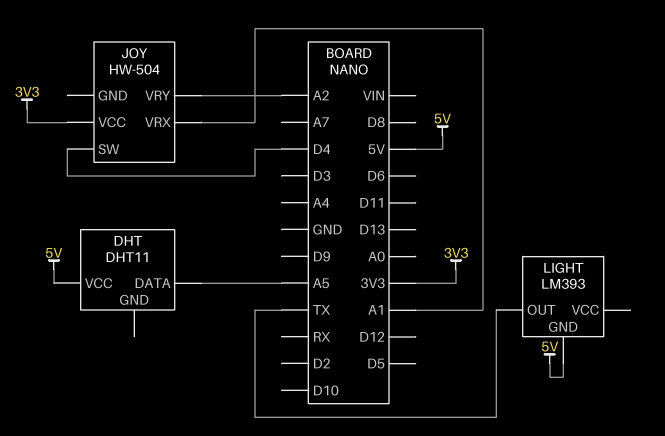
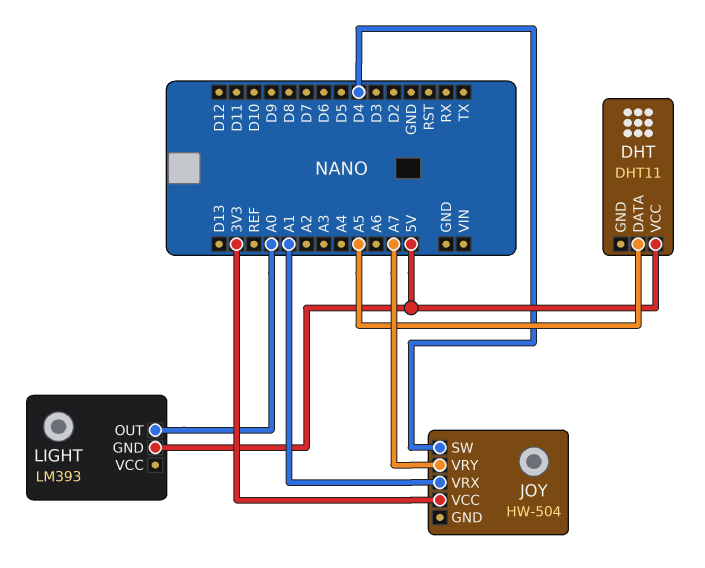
JOY pin VRY: A2 -> A7
LIGHT pin OUT: TX -> A0

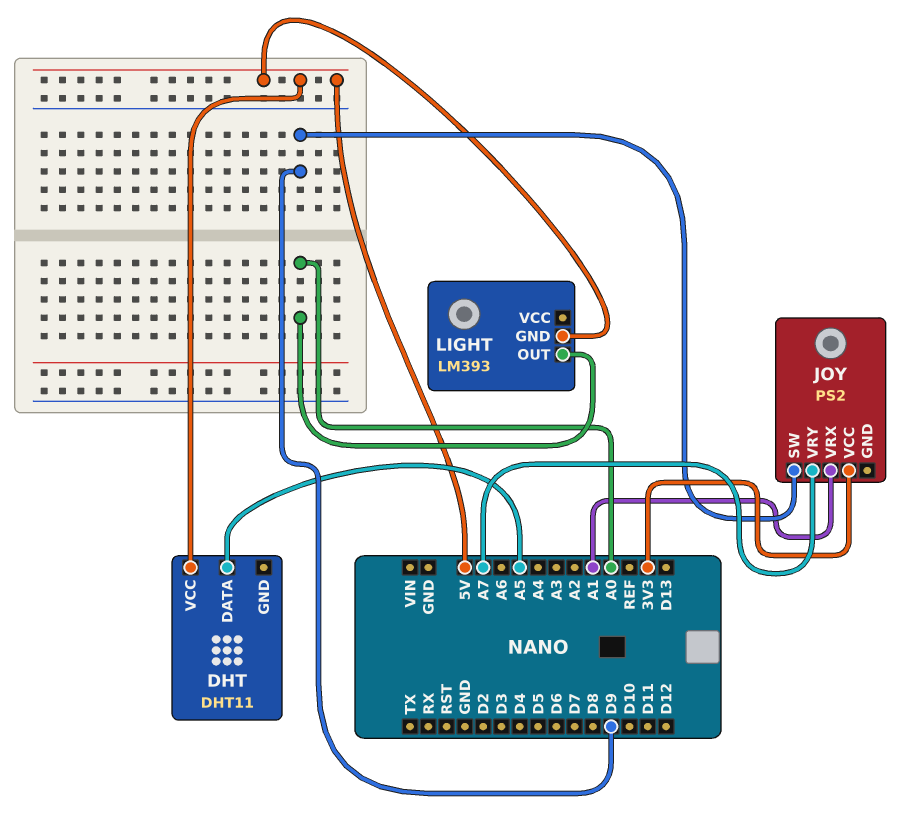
JOY: HW-504 -> PS2
JOY pin SW: D4 -> D9

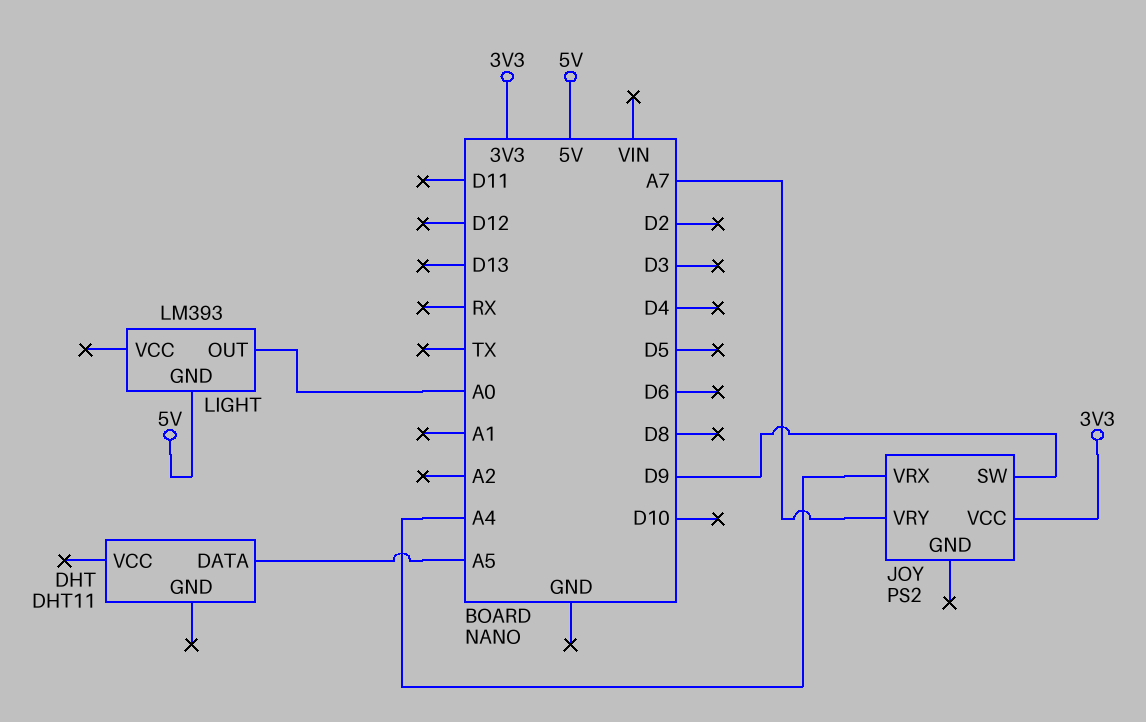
DHT pin VCC: 5V -> none
JOY pin VRX: A1 -> A4

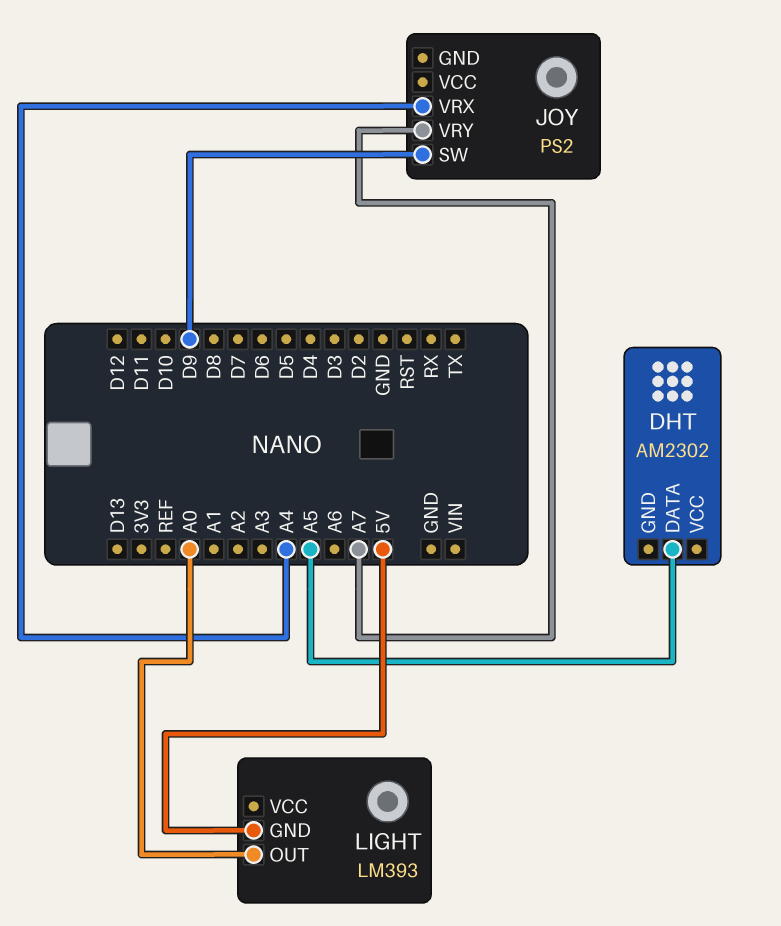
DHT: DHT11 -> AM2302
JOY pin VCC: 3V3 -> none

